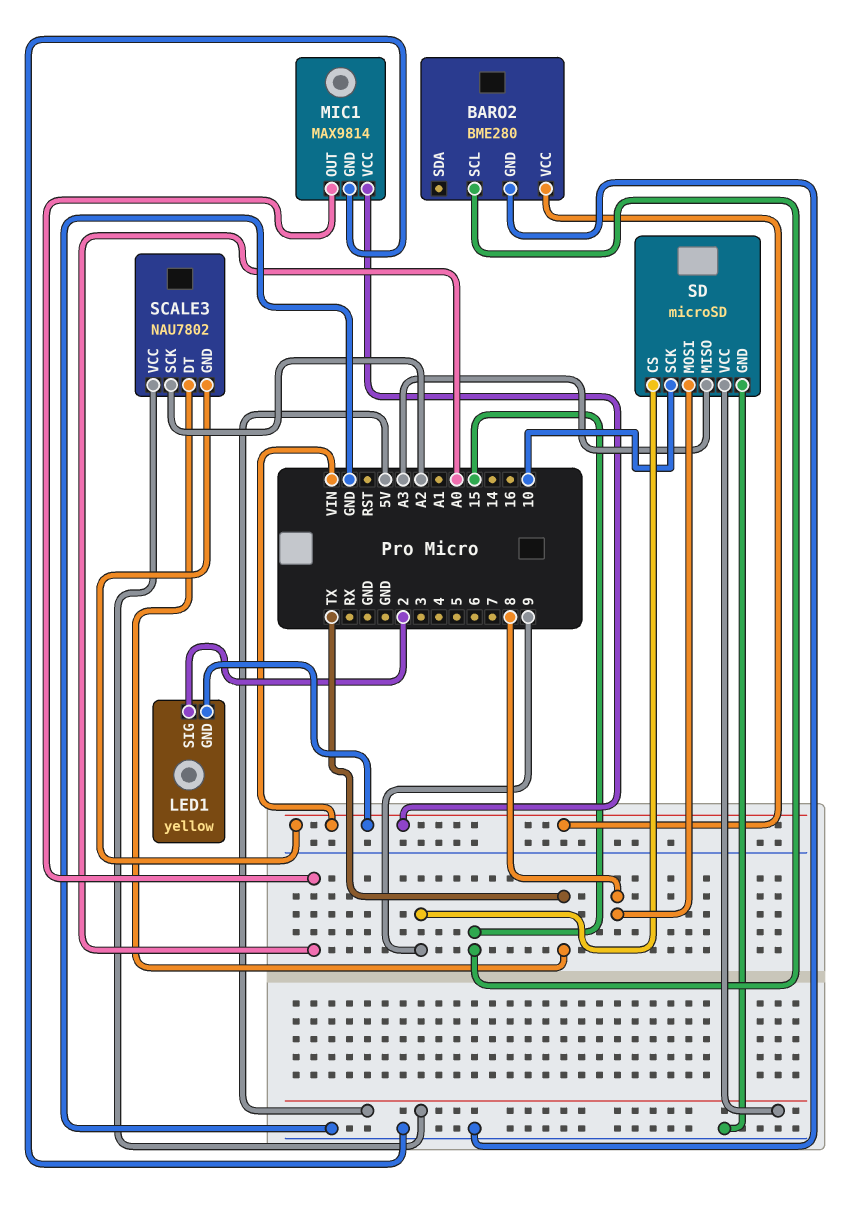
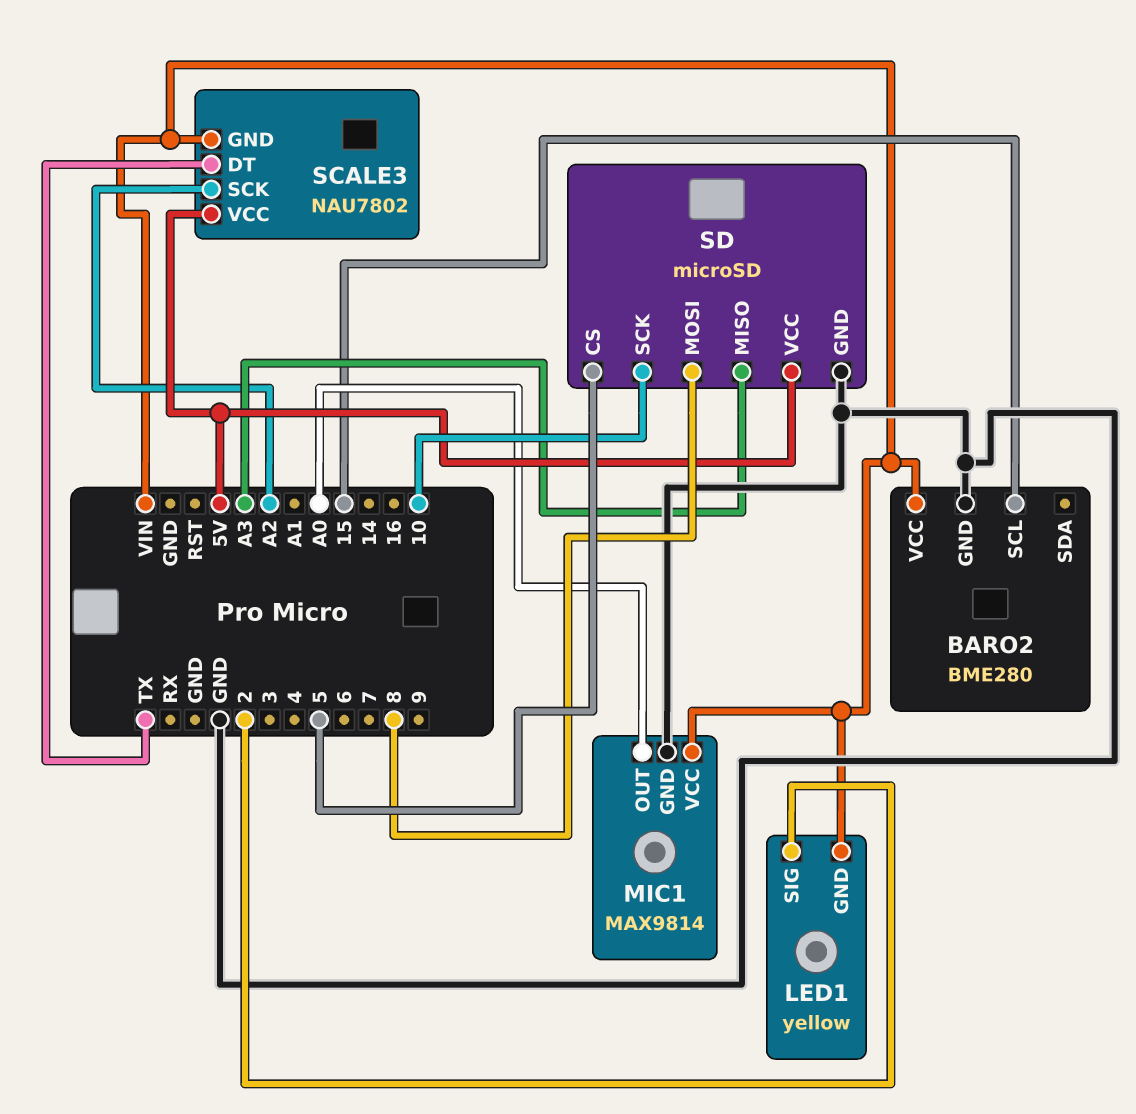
SD pin CS: 9 -> 5

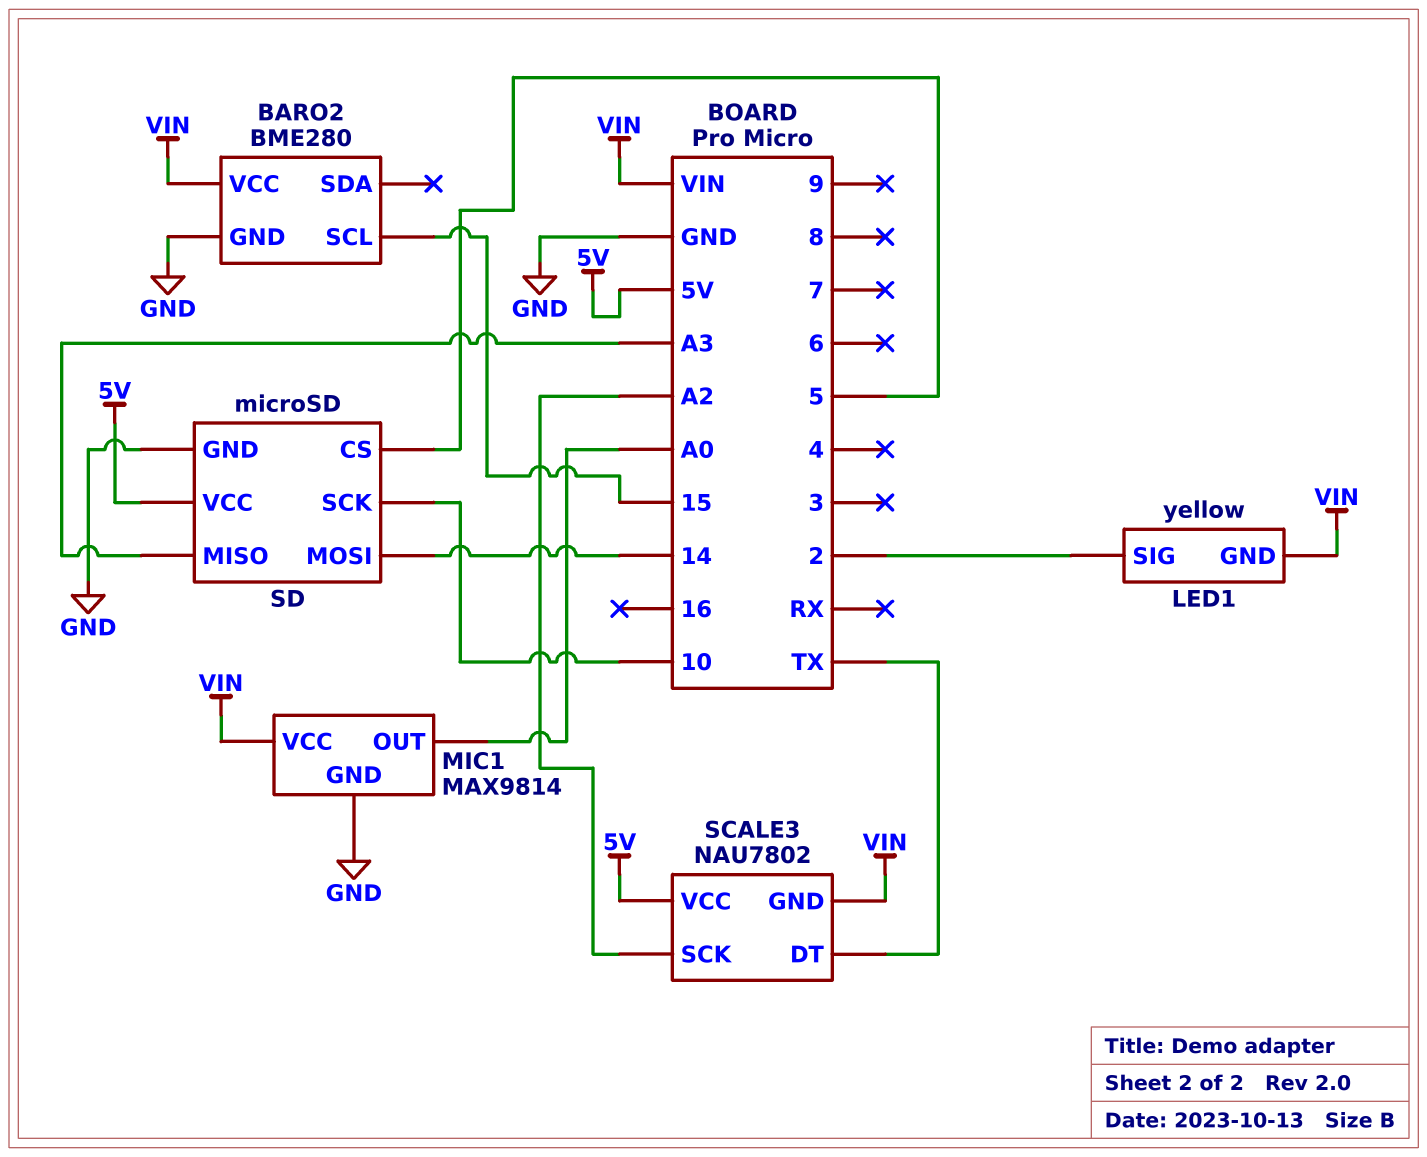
SD pin MOSI: 8 -> 14

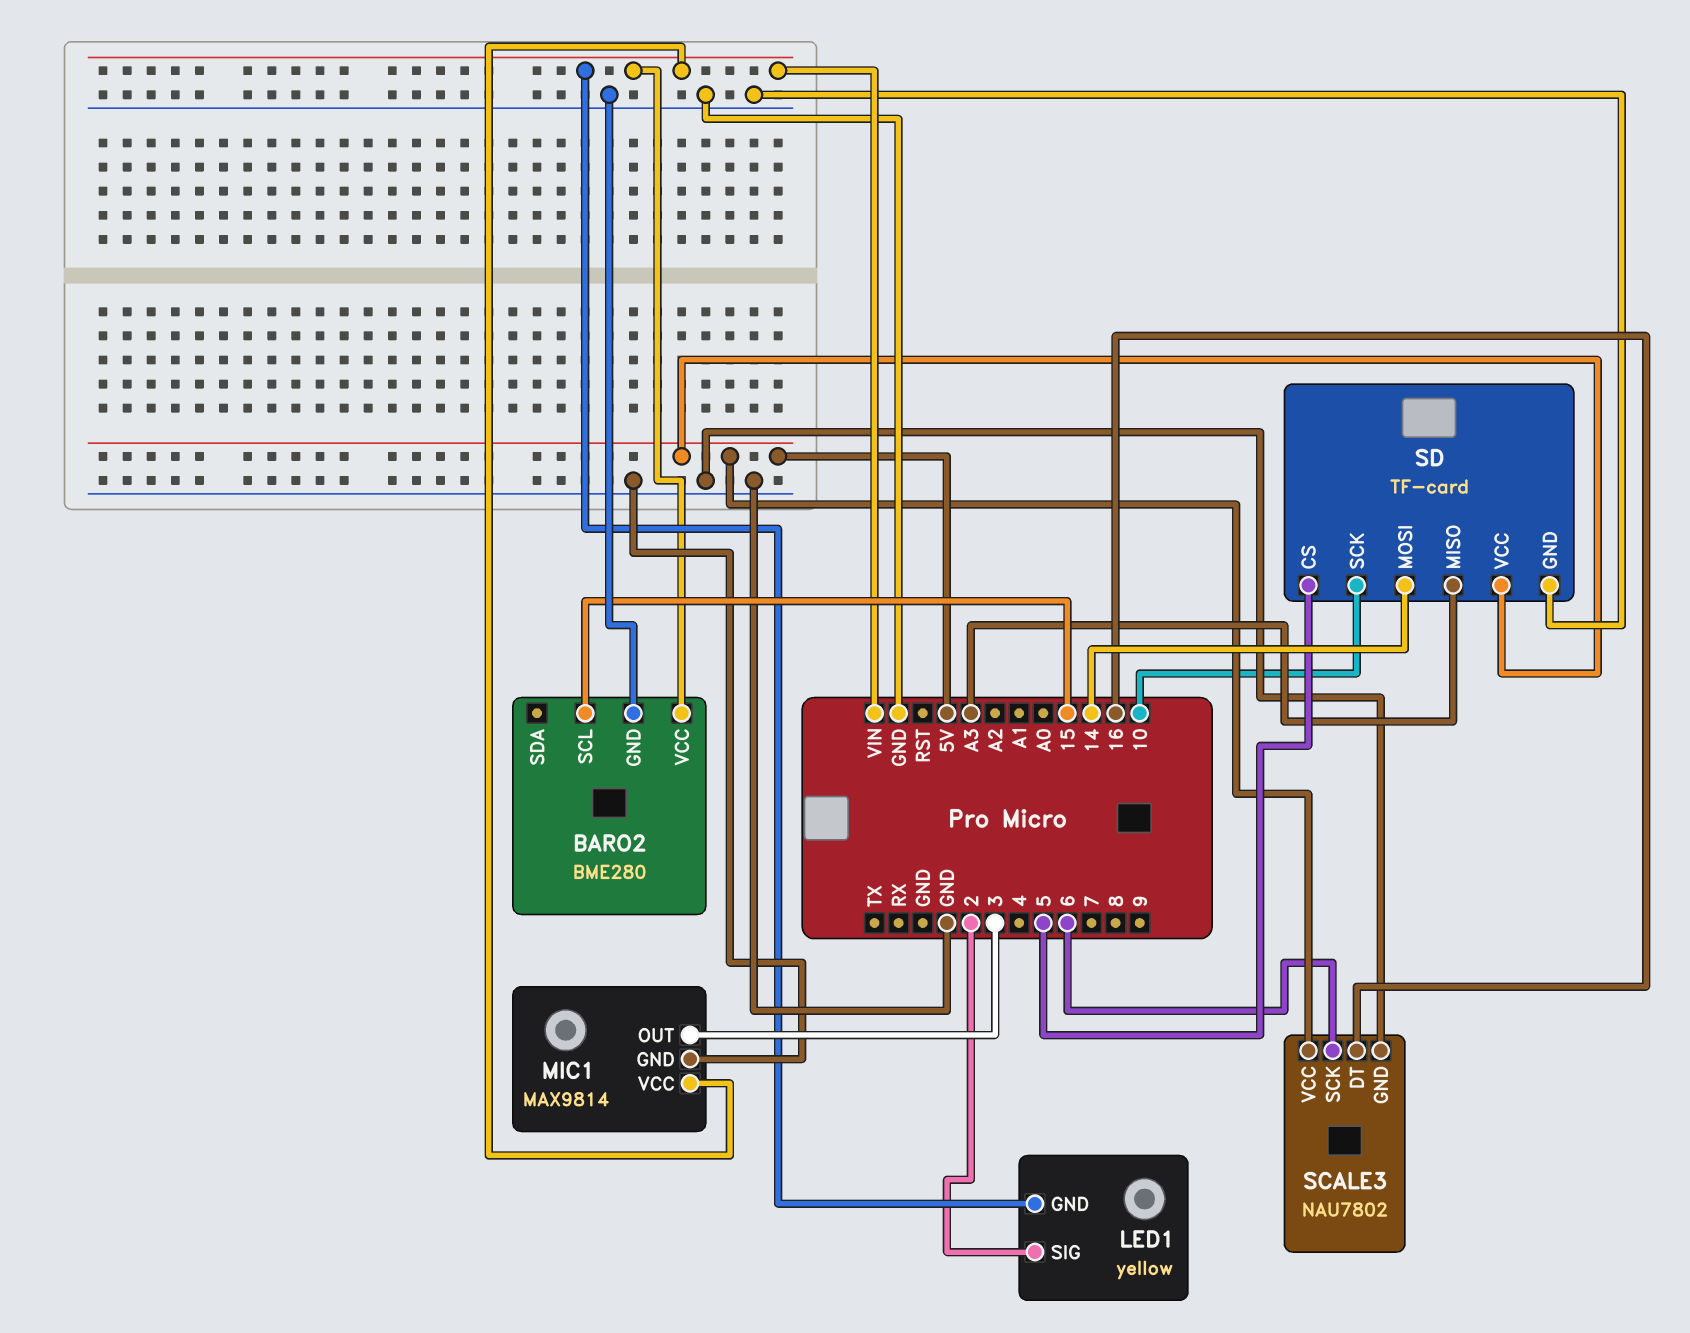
MIC1 pin OUT: A0 -> 3
SCALE3 pin DT: TX -> 16
SCALE3 pin GND: VIN -> GND
SCALE3 pin SCK: A2 -> 6
SD: microSD -> TF-card

